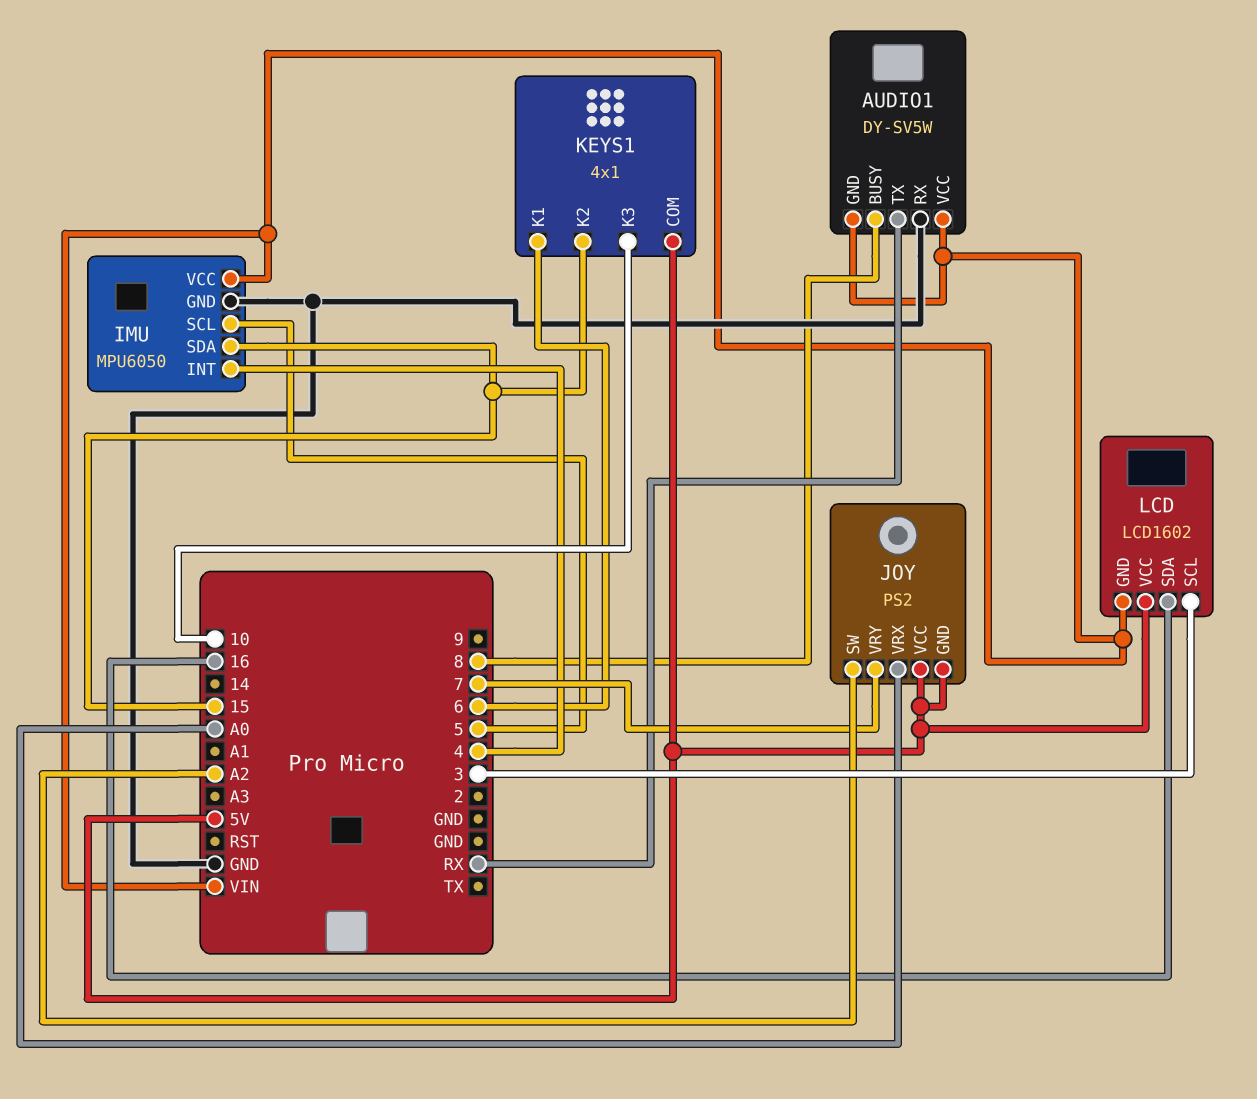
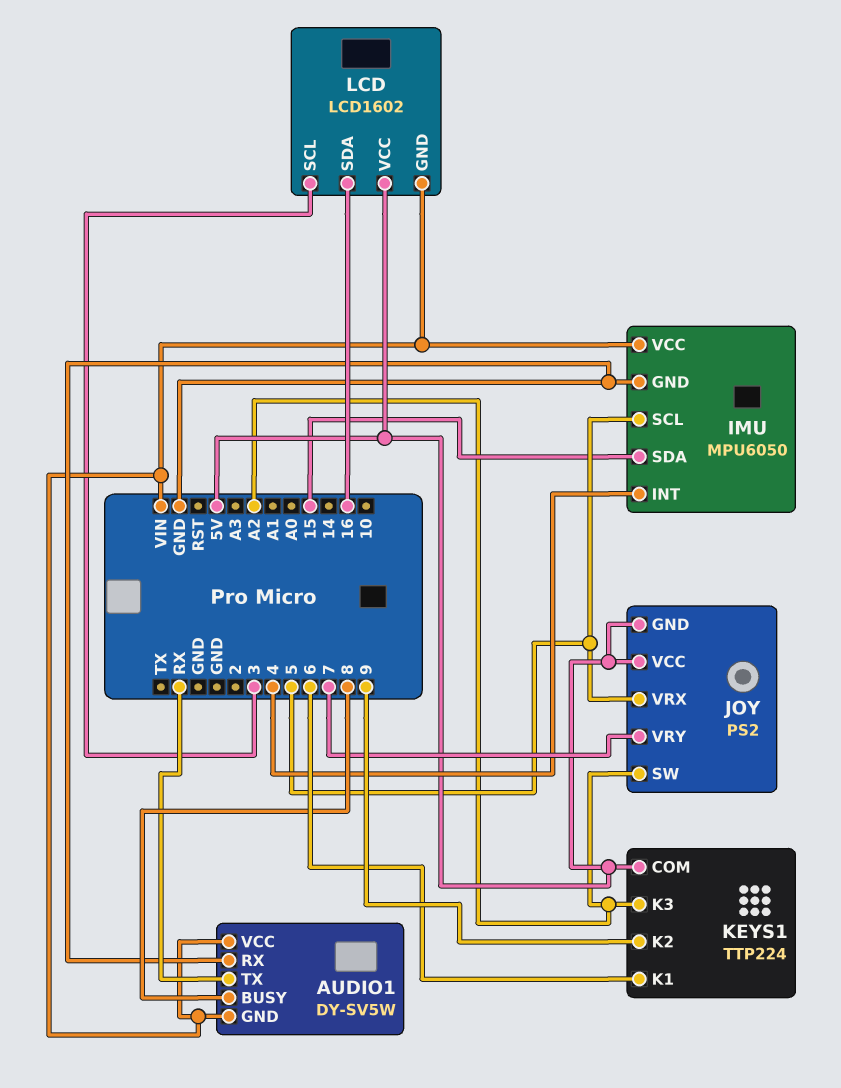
JOY pin VRX: A0 -> 5
KEYS1: 4x1 -> TTP224
KEYS1 pin K2: 15 -> 9
KEYS1 pin K3: 10 -> A2

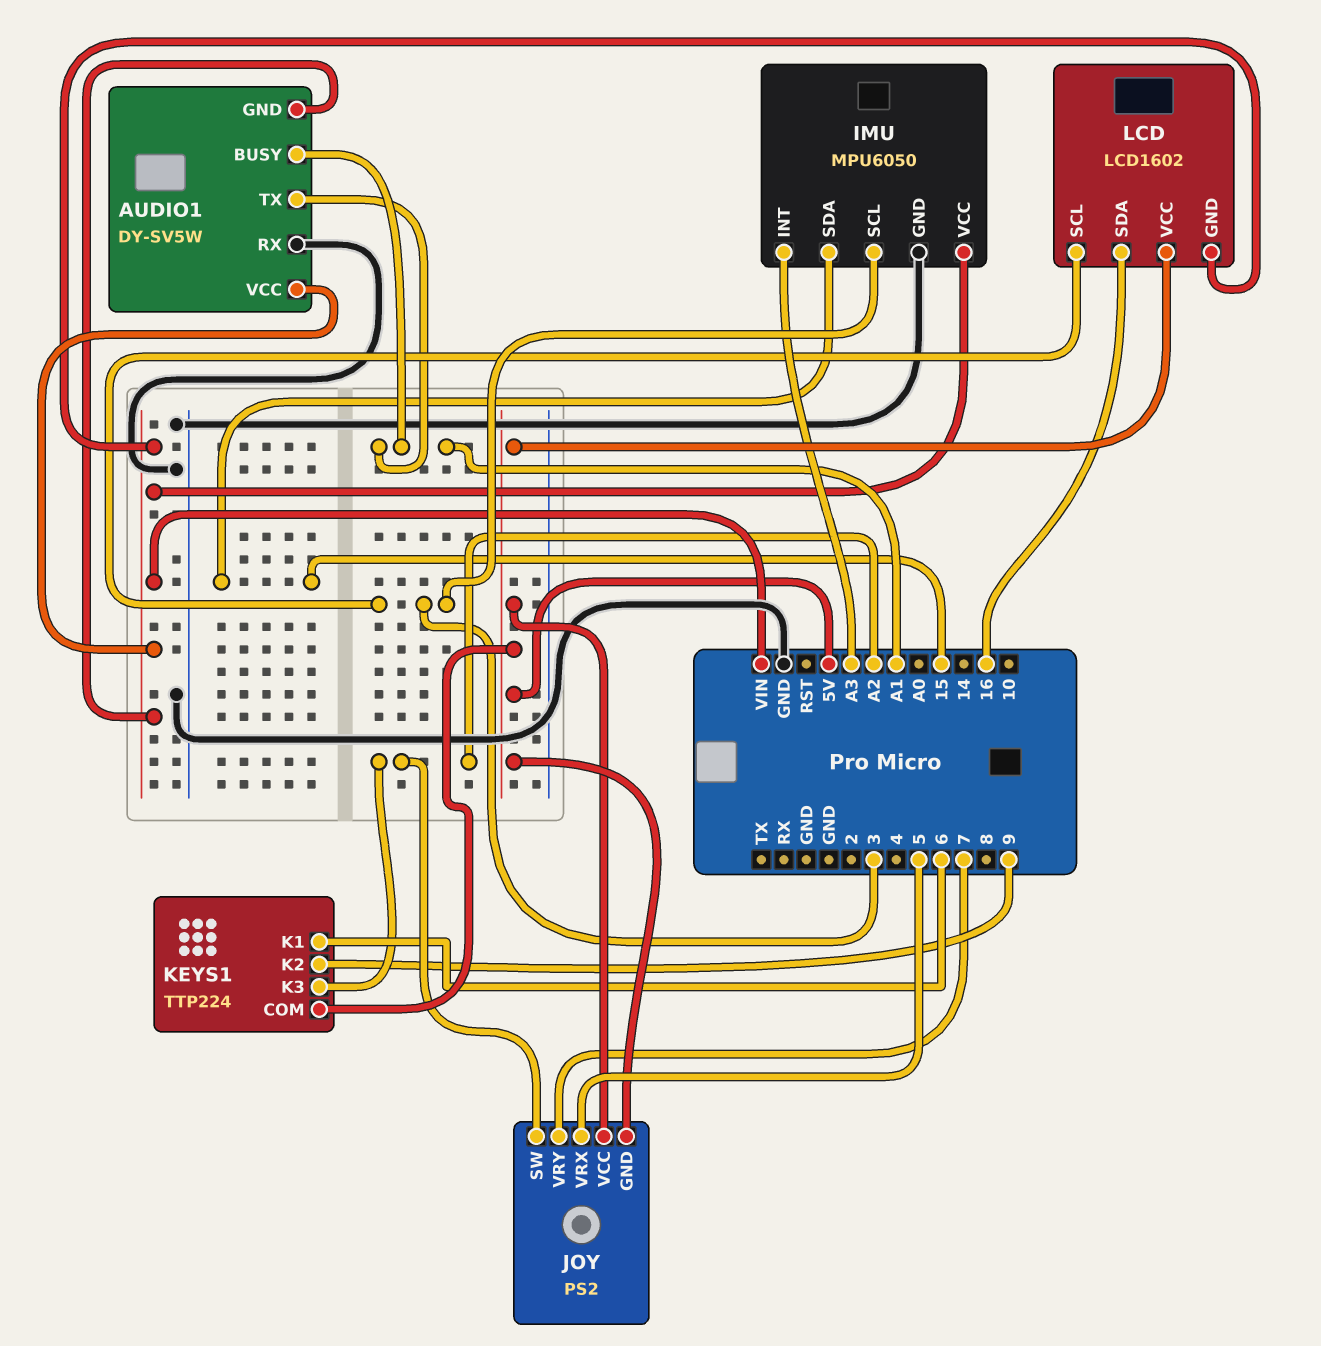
AUDIO1 pin BUSY: 8 -> A1
AUDIO1 pin TX: RX -> A1
IMU pin INT: 4 -> A3
IMU pin SCL: 5 -> 3

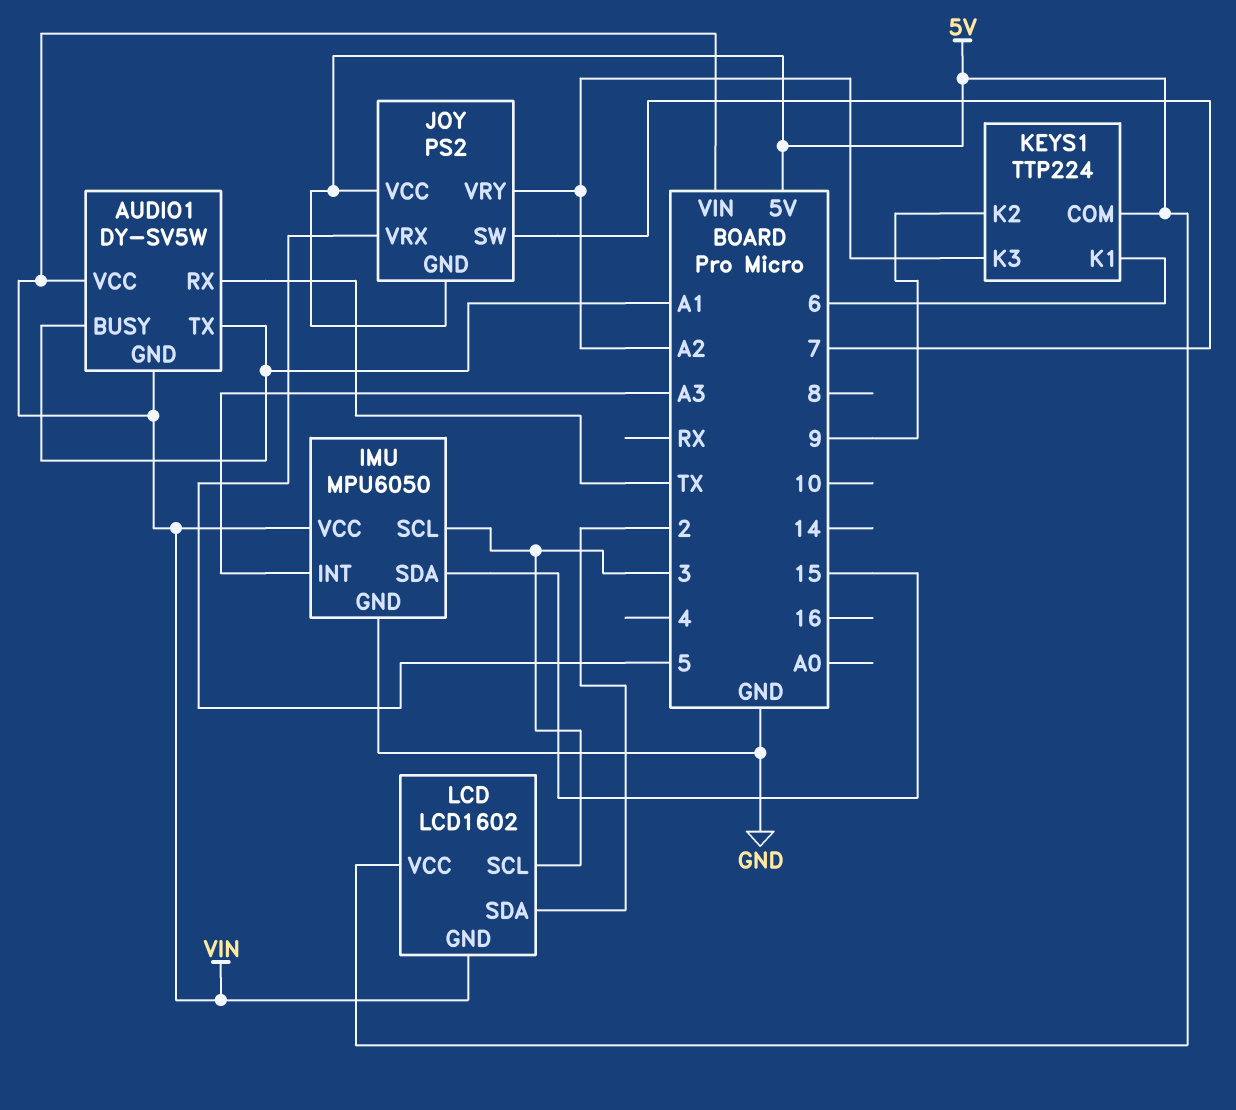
AUDIO1 pin RX: GND -> TX
JOY pin SW: A2 -> 7
JOY pin VRY: 7 -> A2
LCD pin SDA: 16 -> 2

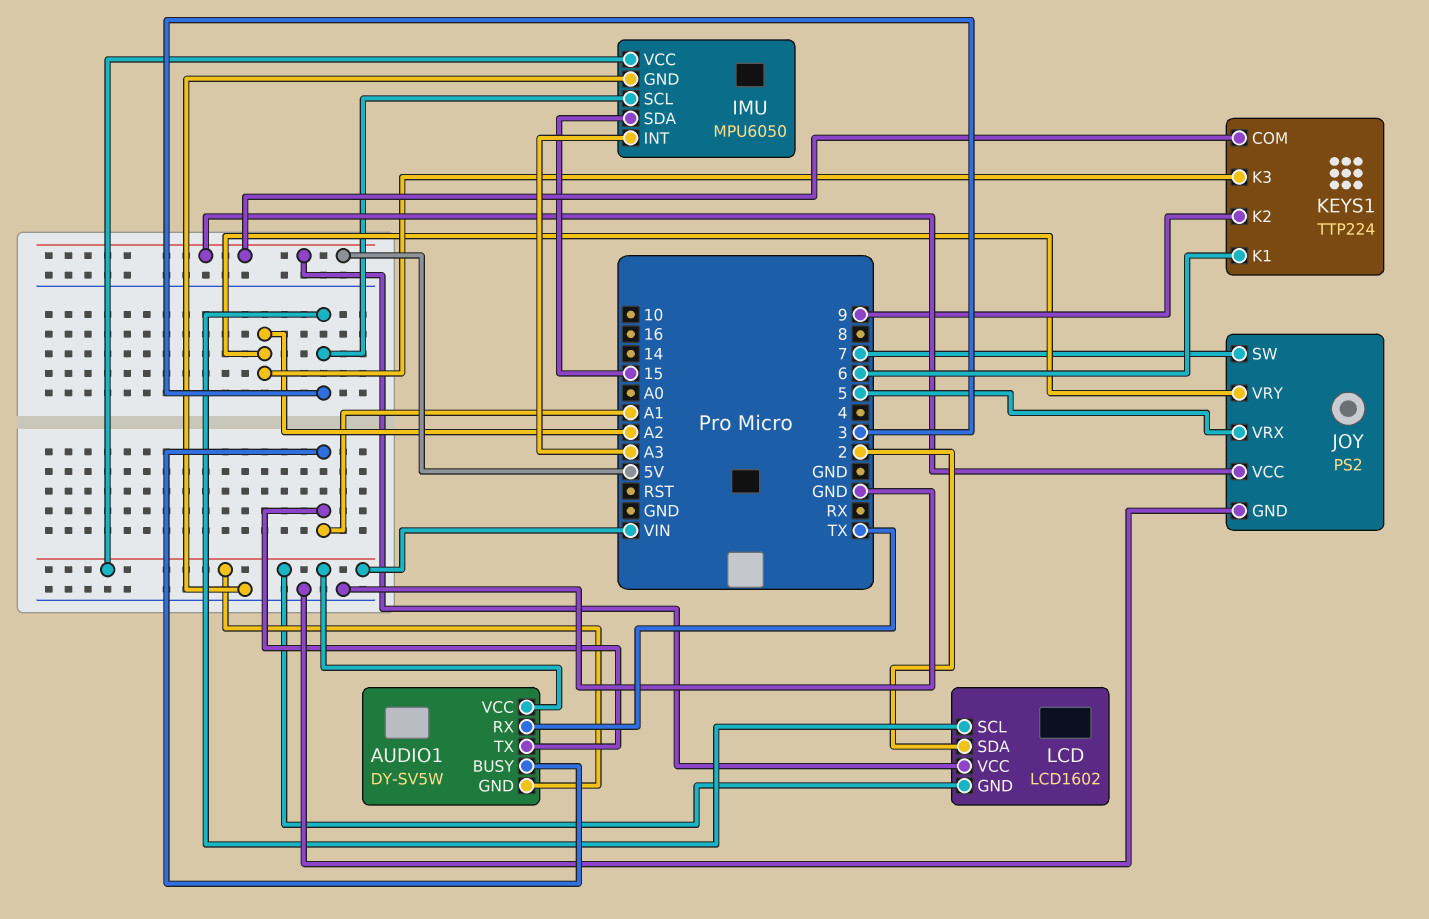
JOY pin GND: 5V -> GND

